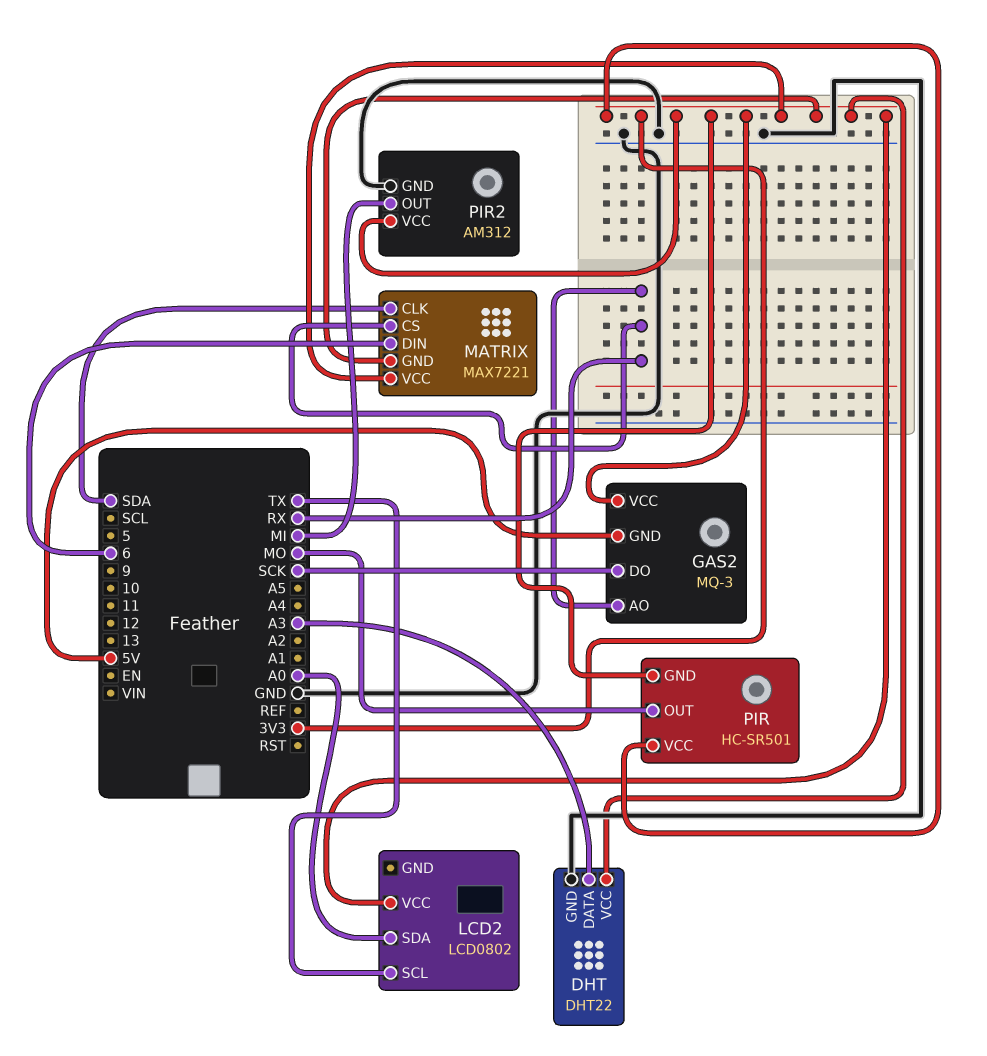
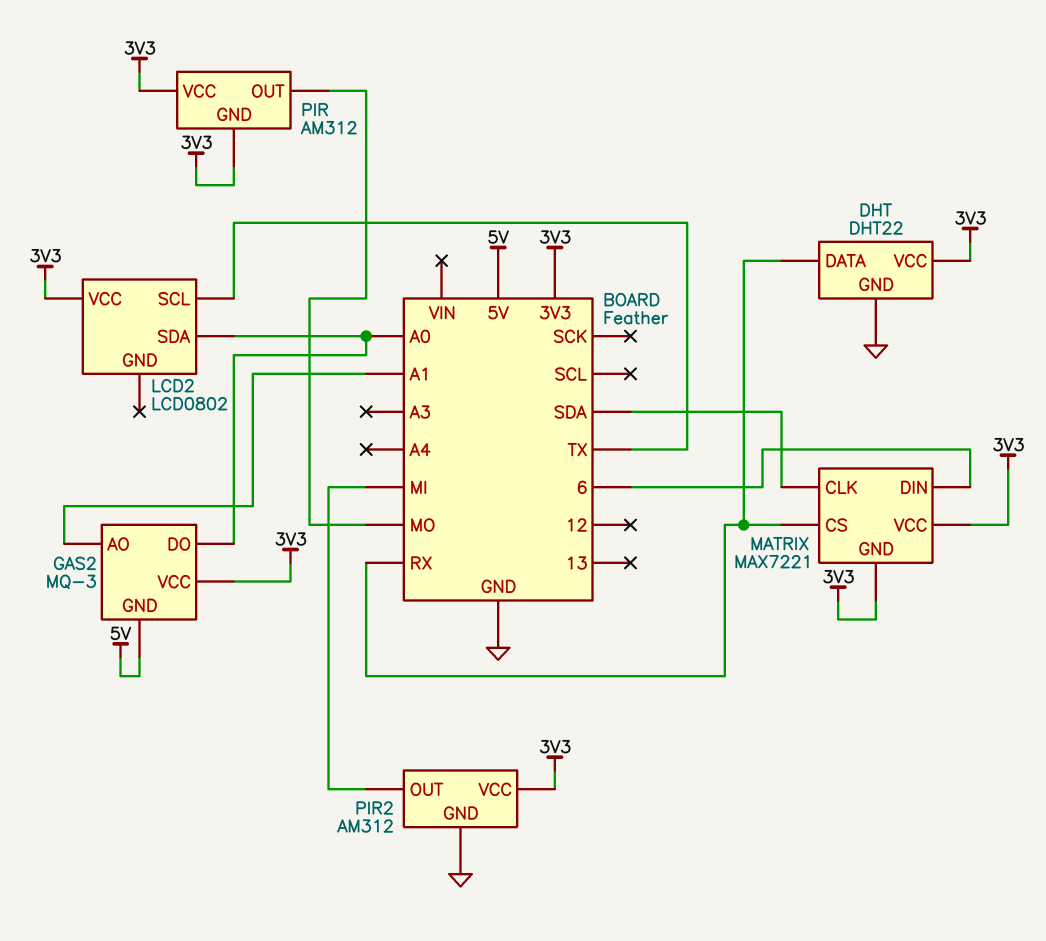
DHT pin DATA: A3 -> RX
GAS2 pin AO: RX -> A1
GAS2 pin DO: SCK -> A0
PIR: HC-SR501 -> AM312

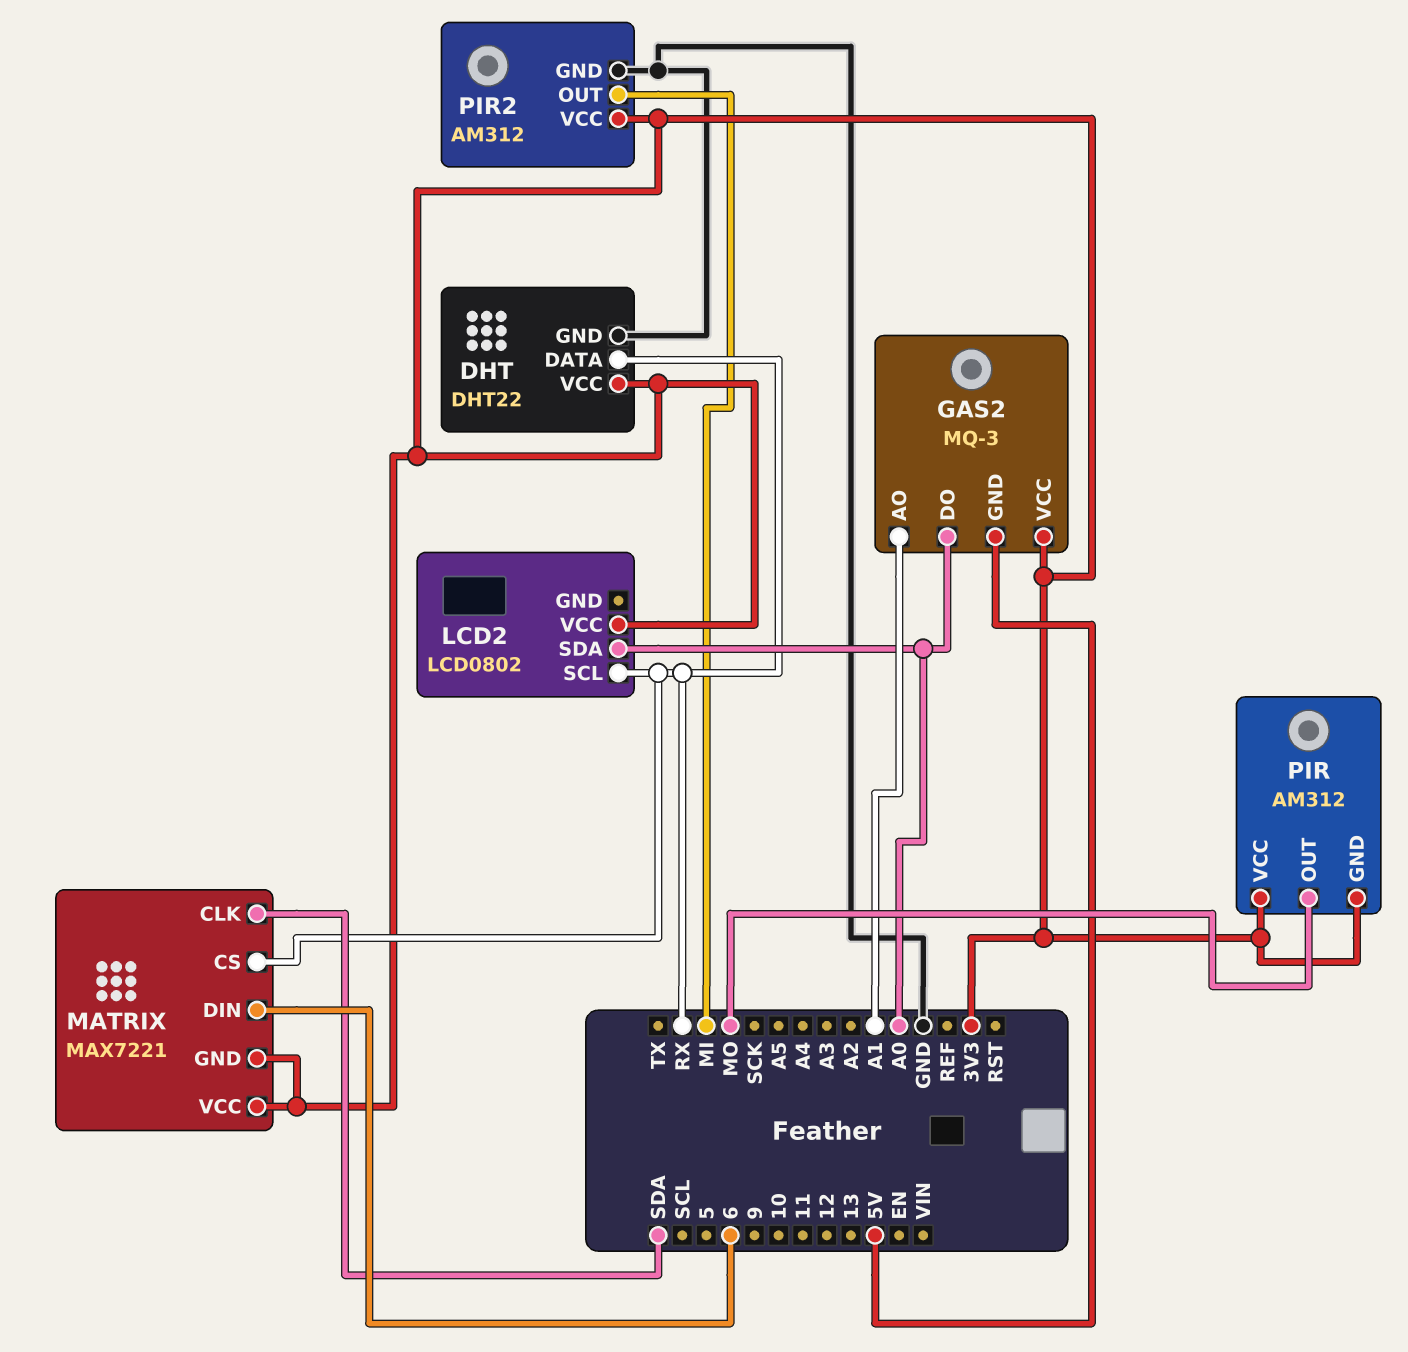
LCD2 pin SCL: TX -> RX

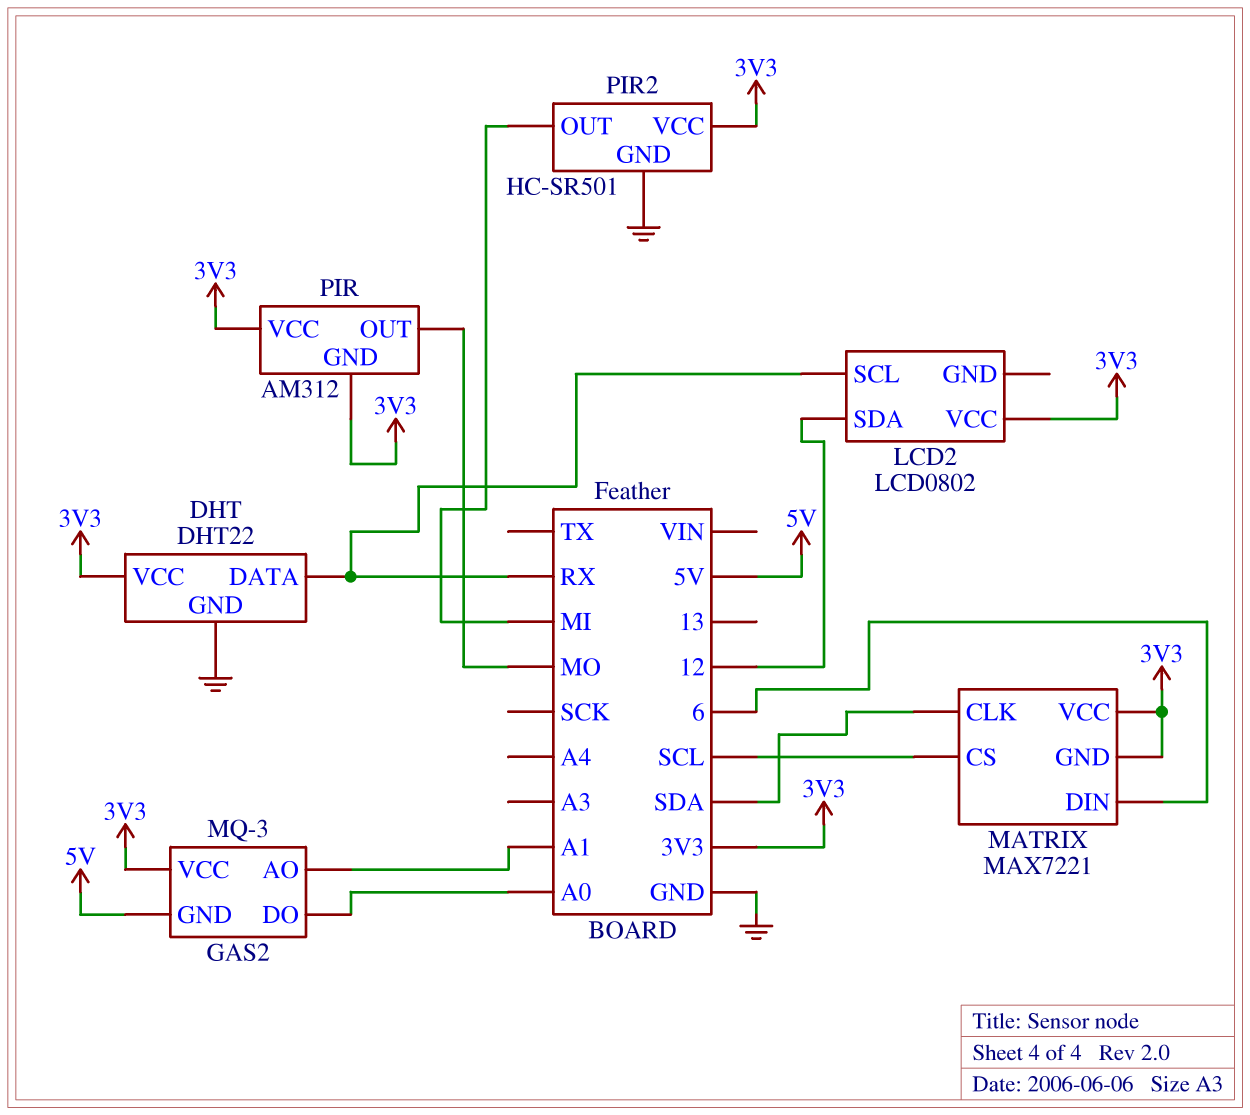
LCD2 pin SDA: A0 -> 12
MATRIX pin CS: RX -> SCL
PIR2: AM312 -> HC-SR501

